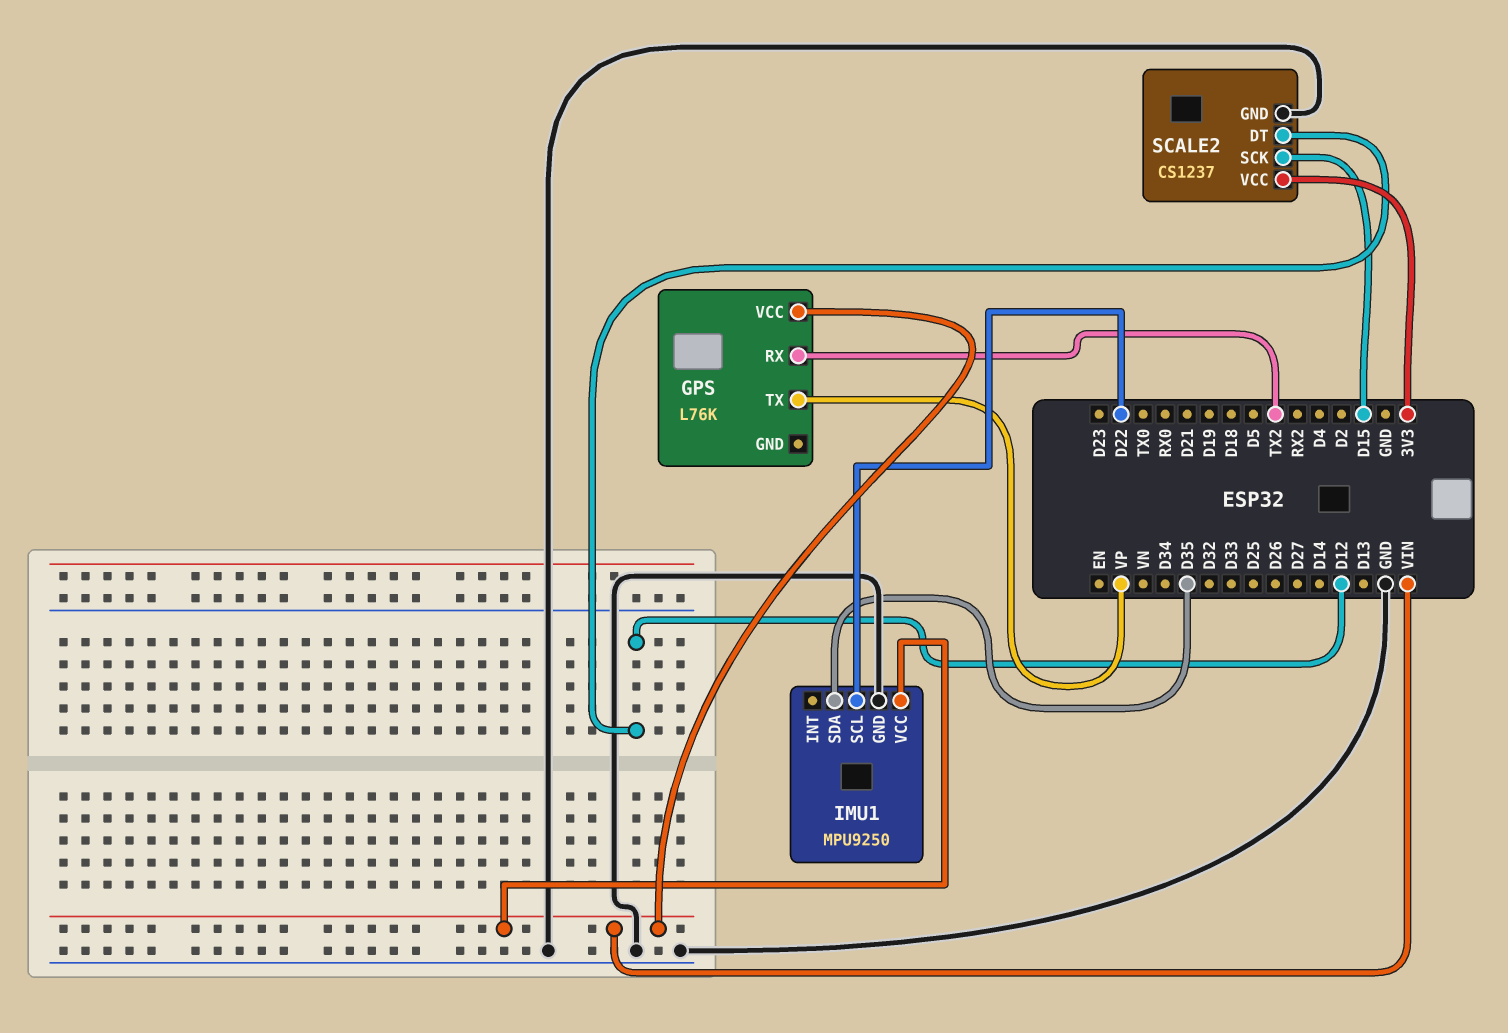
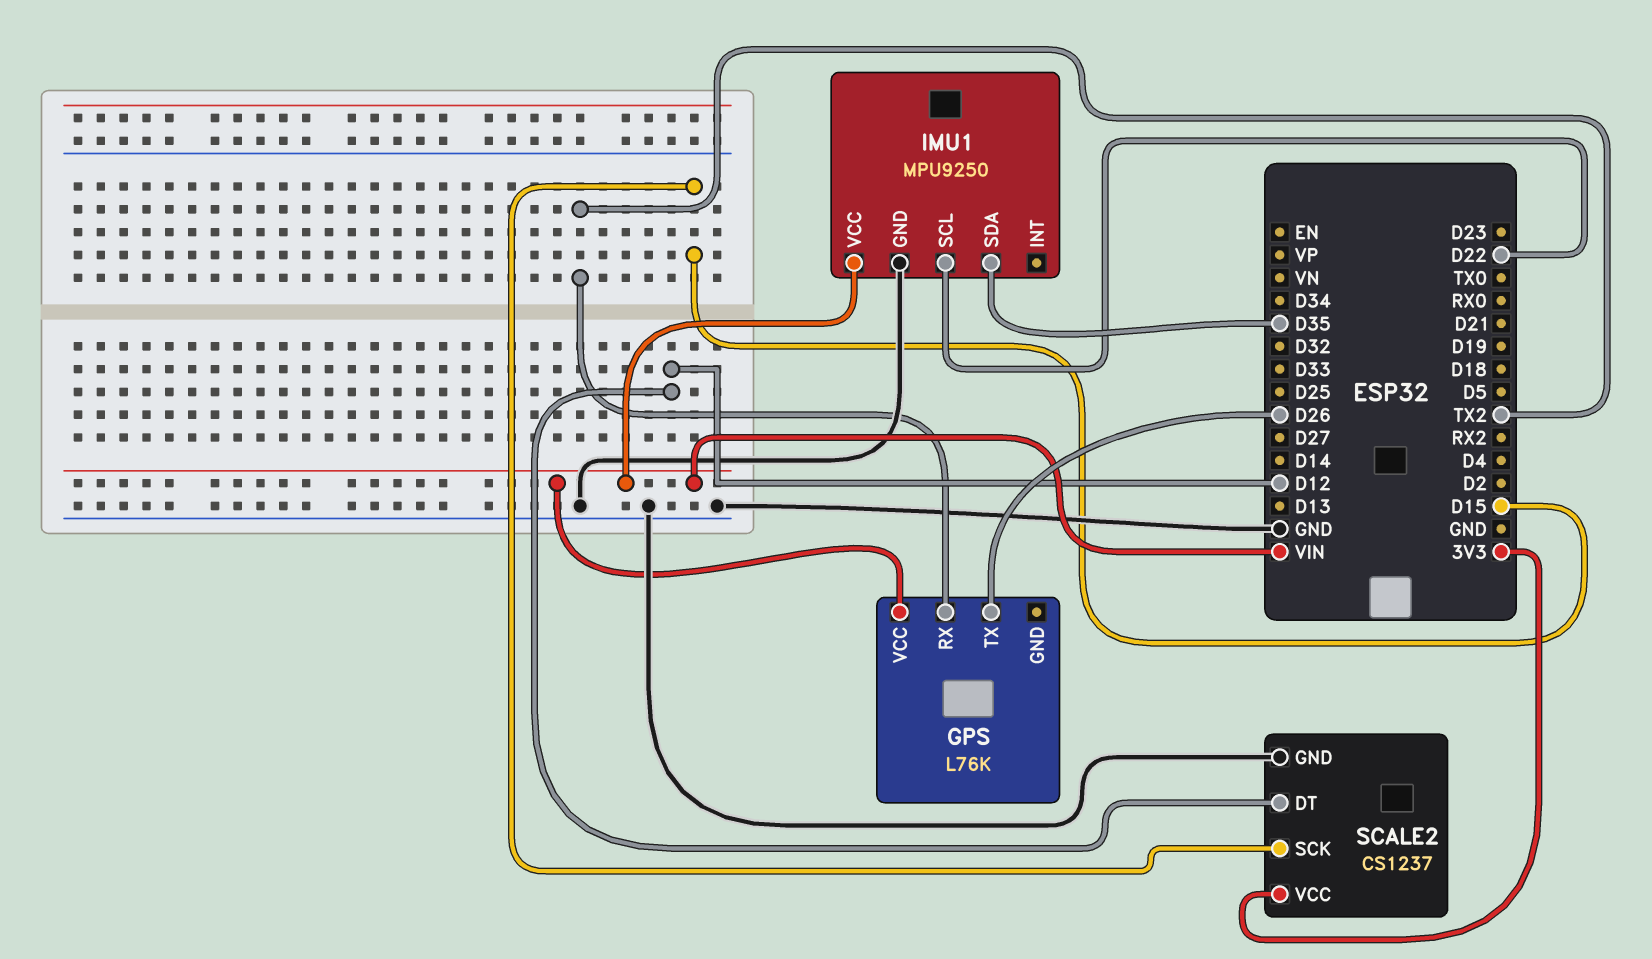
GPS pin TX: VP -> D26

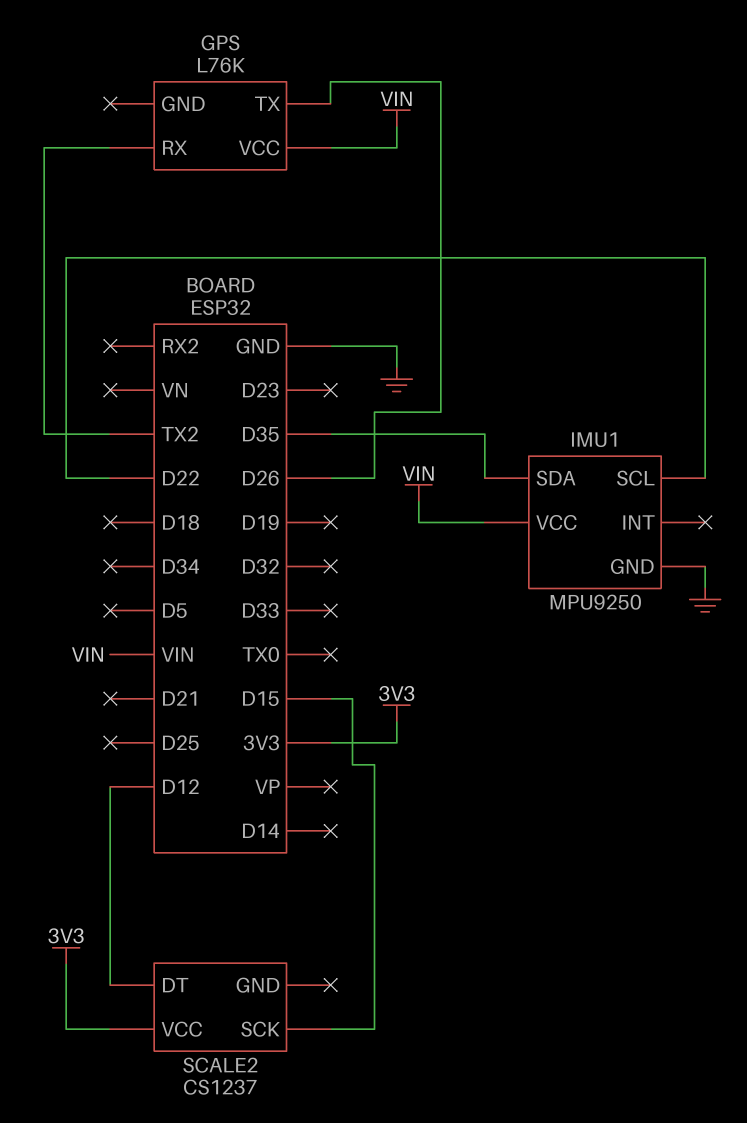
SCALE2 pin GND: GND -> none

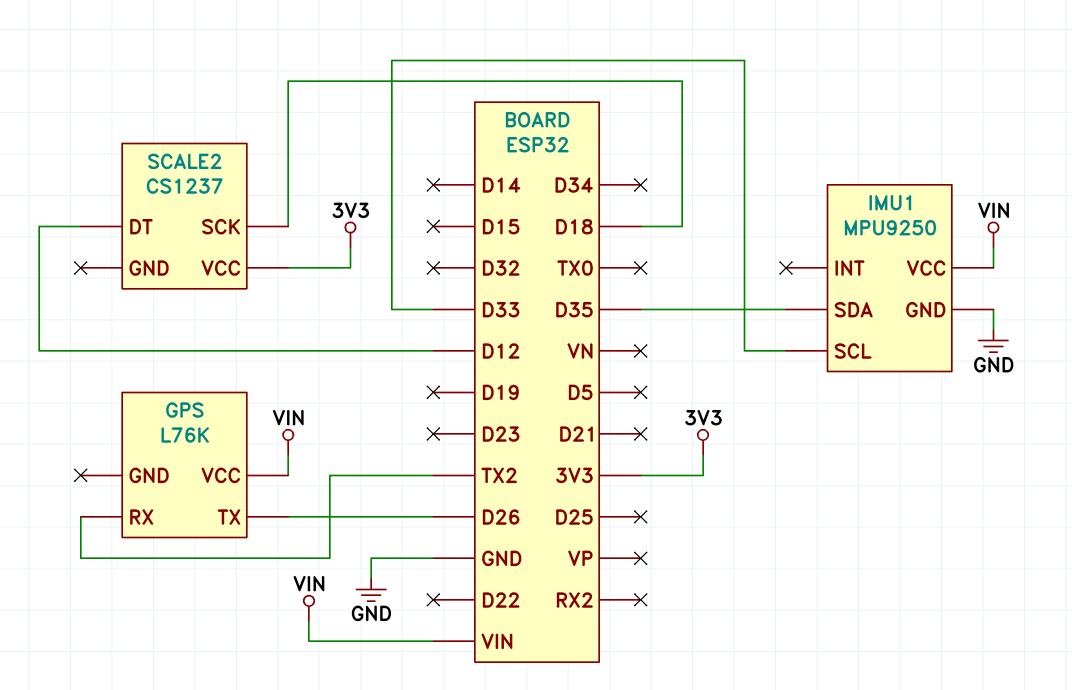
IMU1 pin SCL: D22 -> D33
SCALE2 pin SCK: D15 -> D18

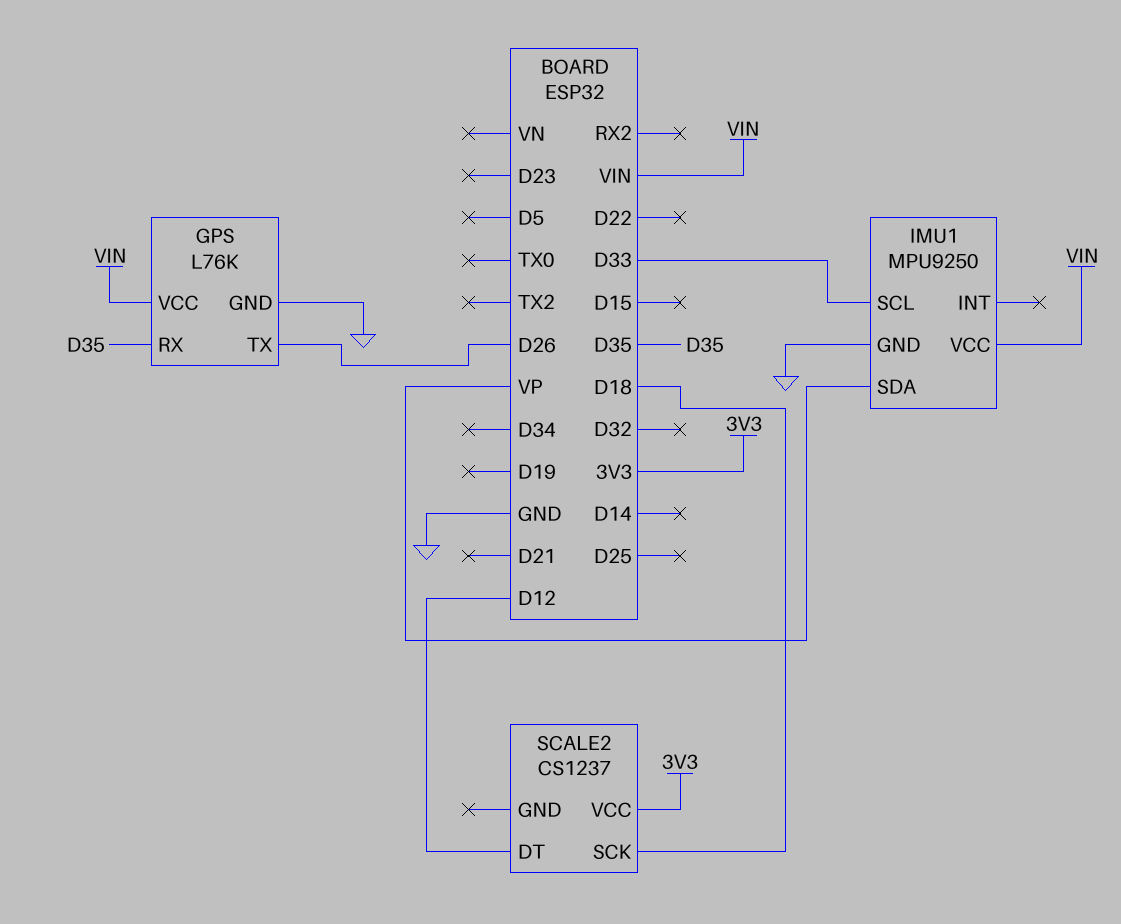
GPS pin GND: none -> GND
GPS pin RX: TX2 -> D35
IMU1 pin SDA: D35 -> VP

